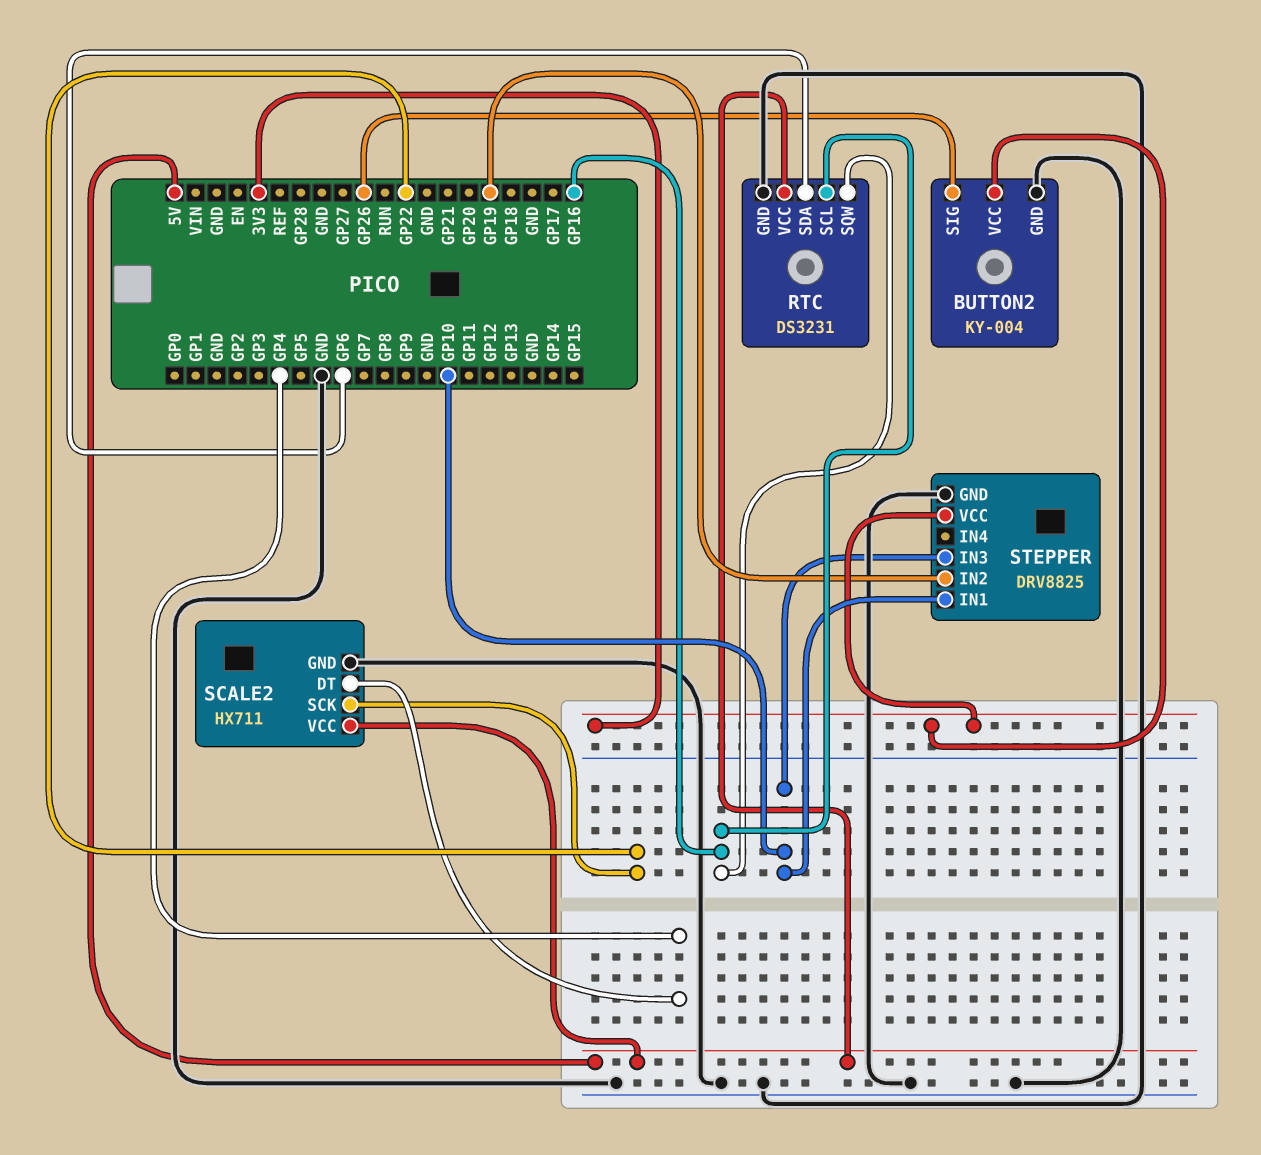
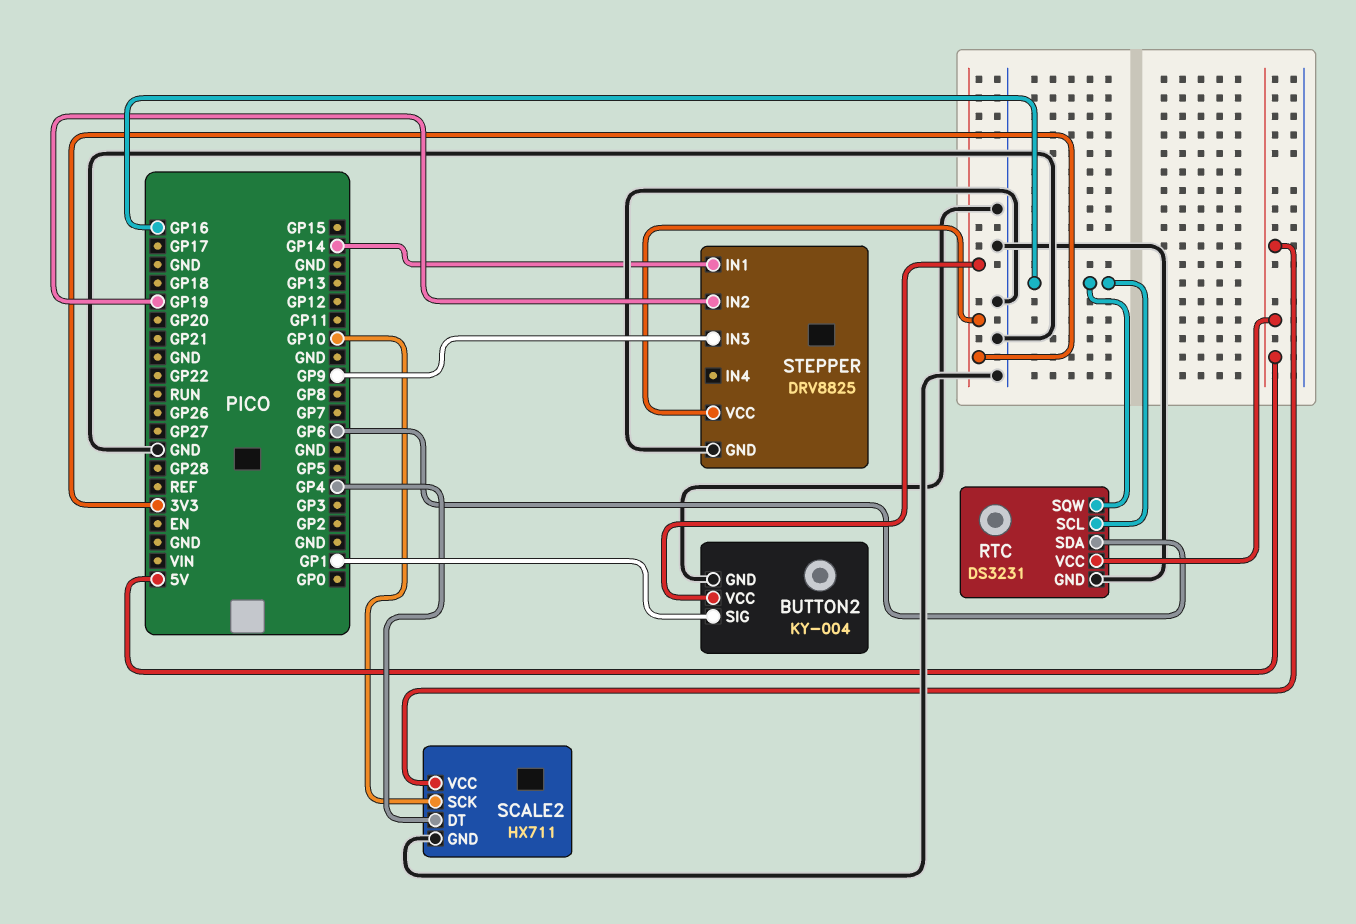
BUTTON2 pin SIG: GP26 -> GP1
SCALE2 pin SCK: GP22 -> GP10
STEPPER pin IN1: GP10 -> GP14
STEPPER pin IN3: GP10 -> GP9

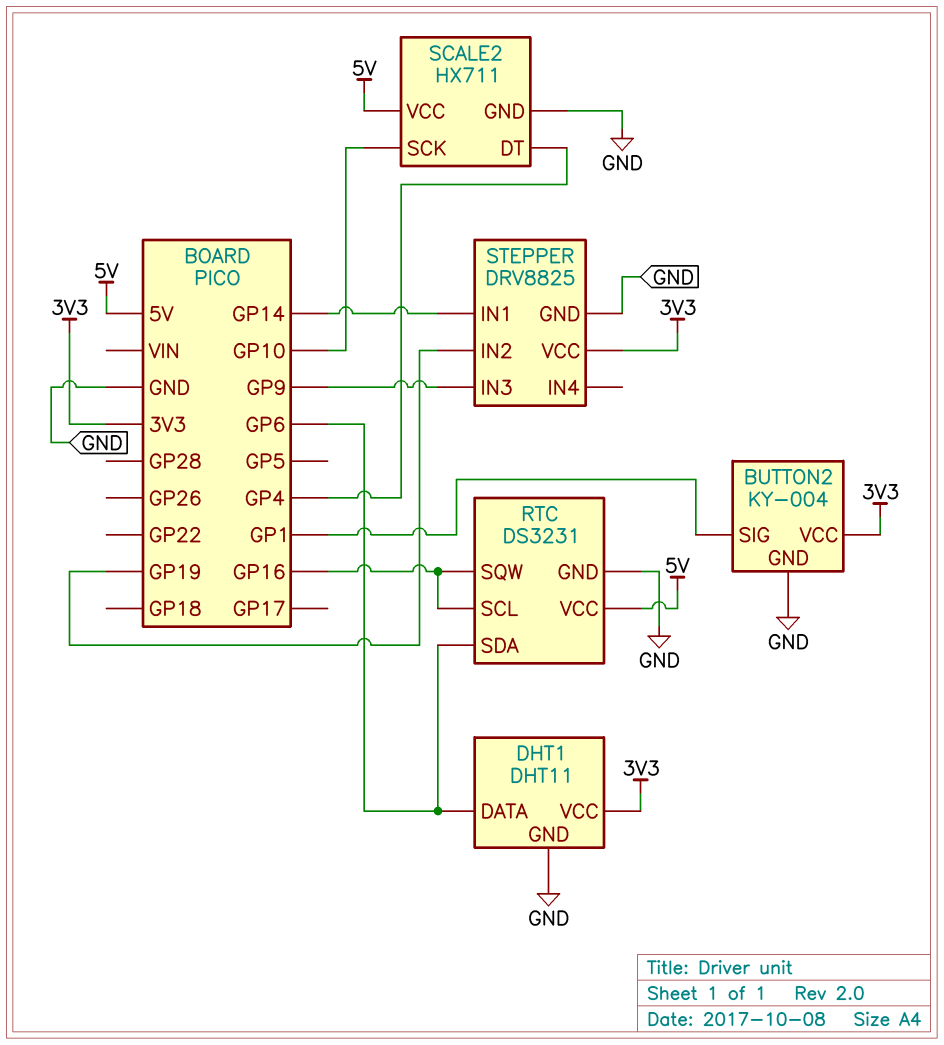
DHT1: none -> DHT11
DHT1 pin DATA: none -> GP6
DHT1 pin GND: none -> GND
DHT1 pin VCC: none -> 3V3

